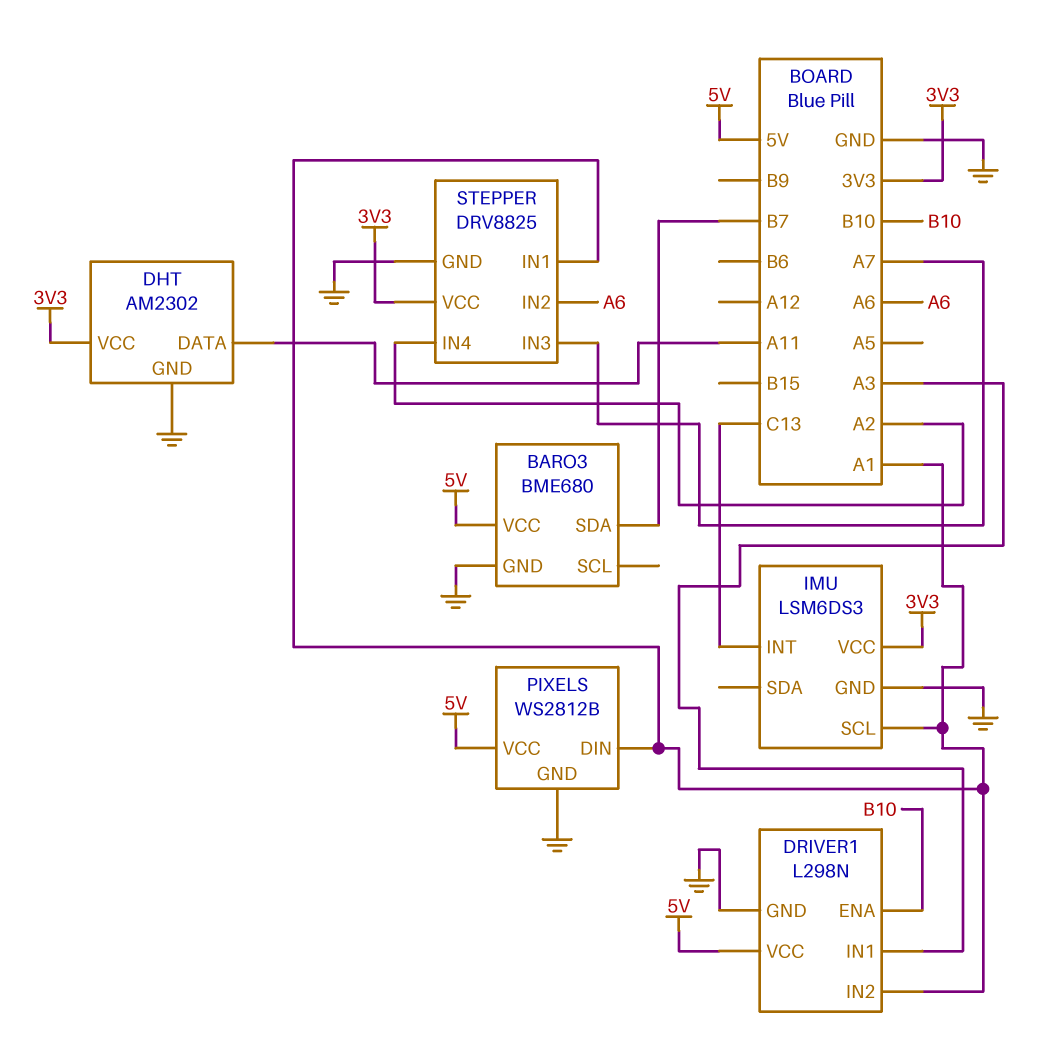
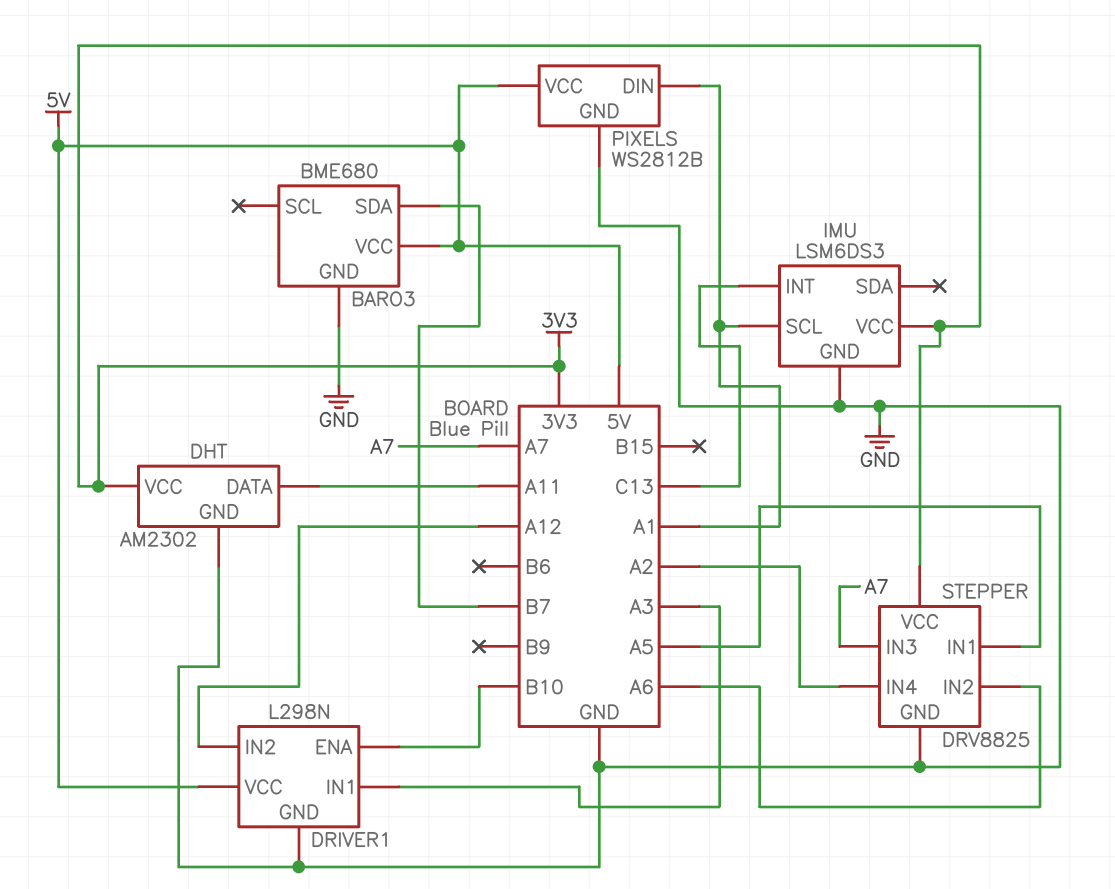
DRIVER1 pin IN2: A1 -> A12
STEPPER pin IN1: A1 -> A5

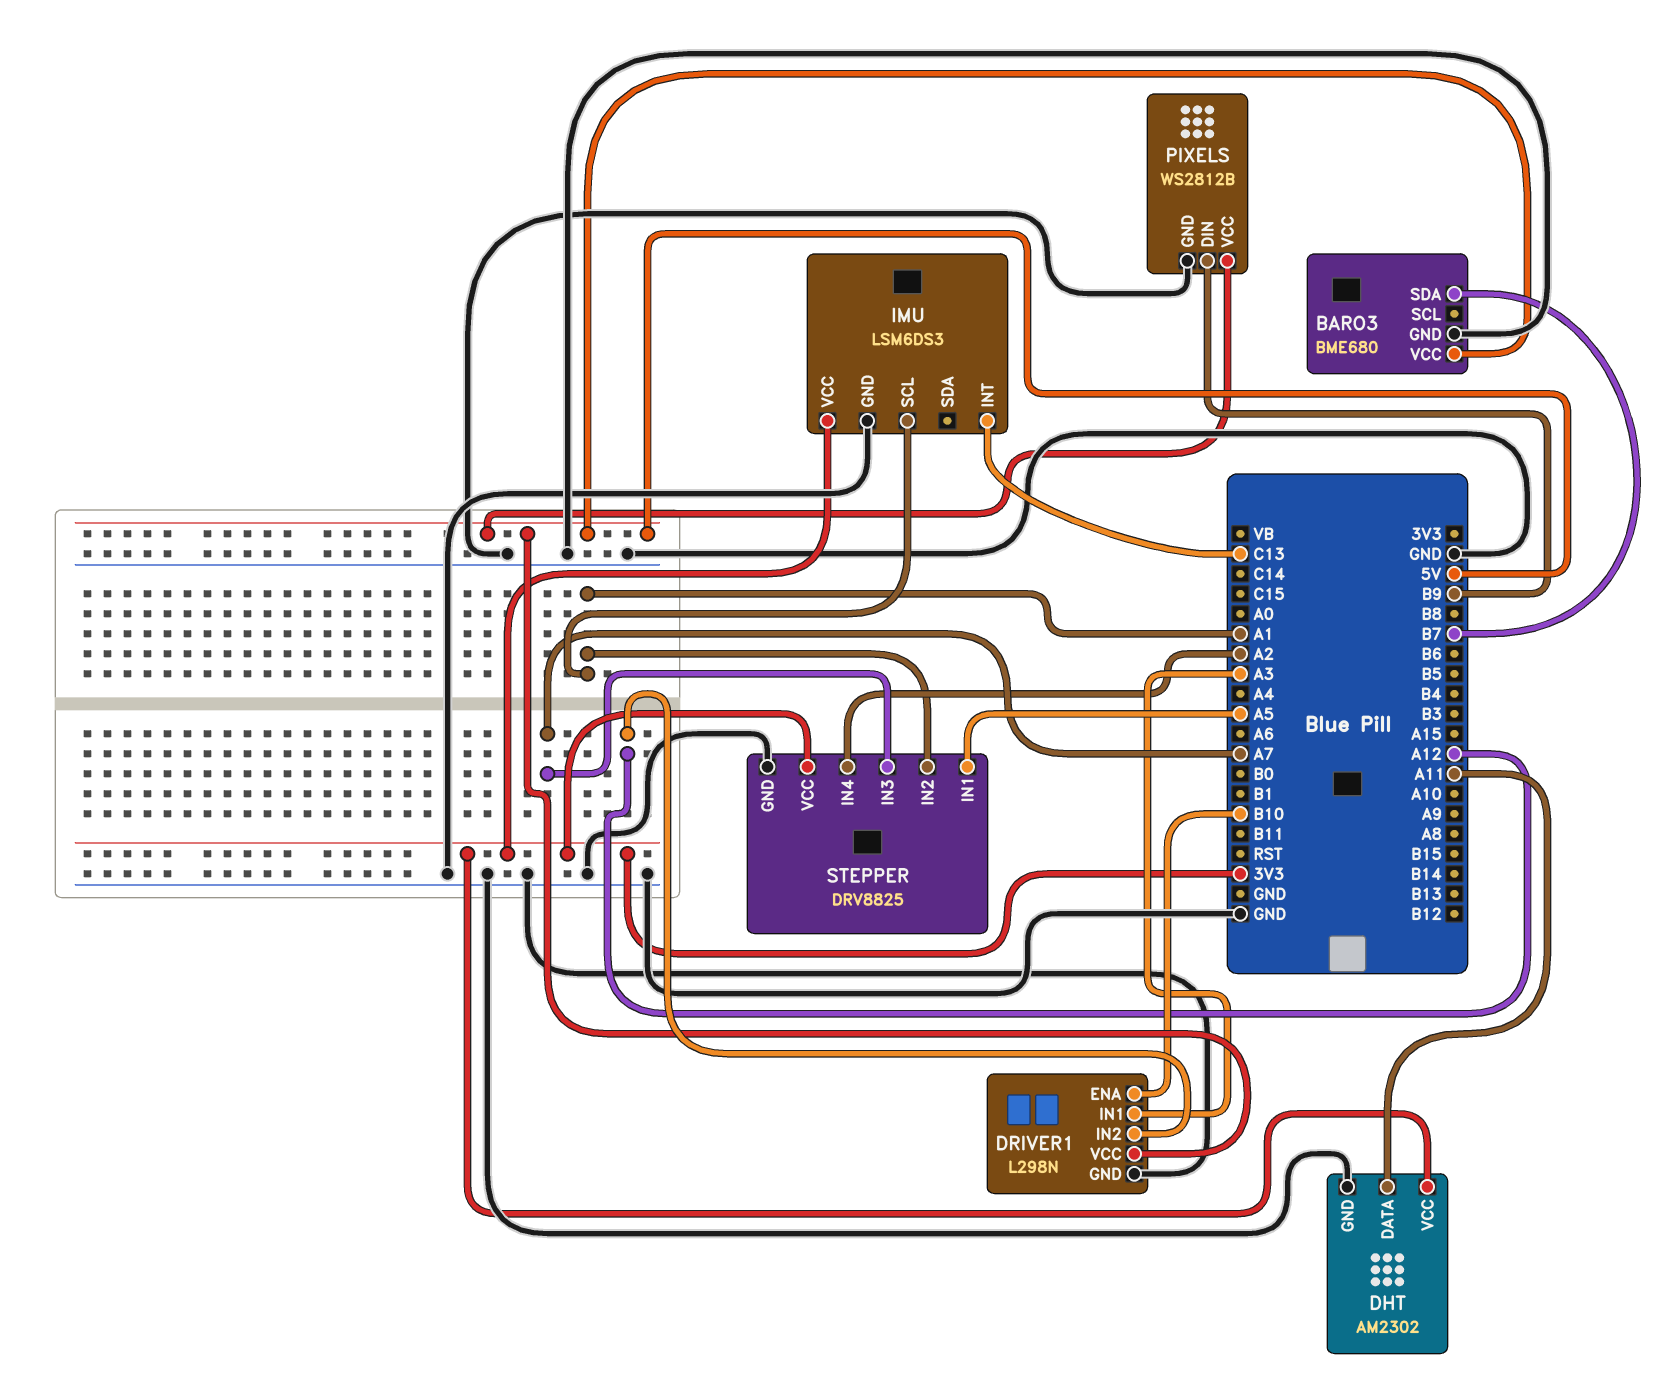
PIXELS pin DIN: A1 -> B9
STEPPER pin IN2: A6 -> A1

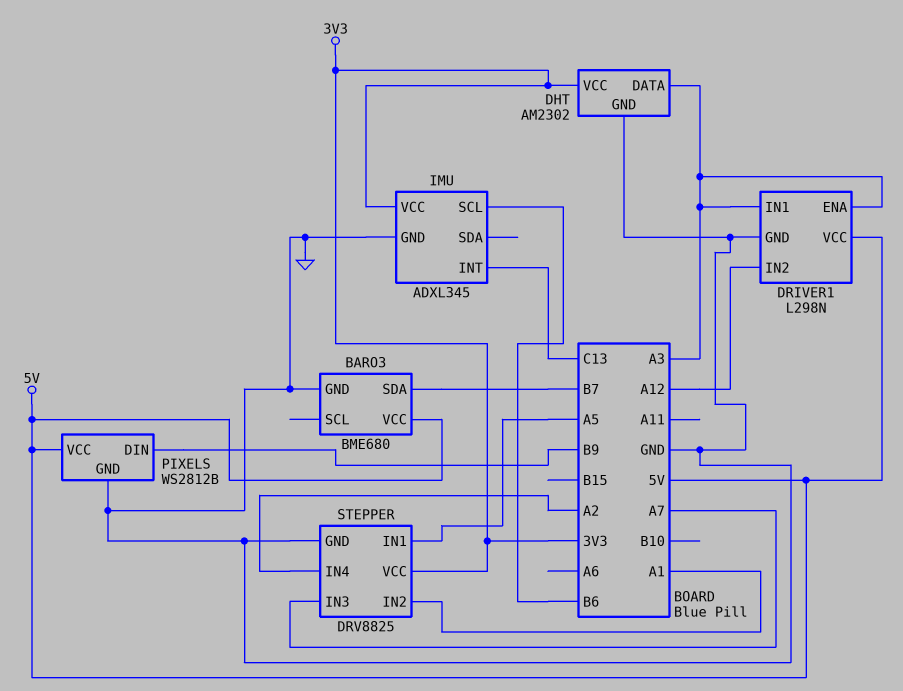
DHT pin DATA: A11 -> A3
DRIVER1 pin ENA: B10 -> A3
IMU: LSM6DS3 -> ADXL345
IMU pin SCL: A1 -> B6

